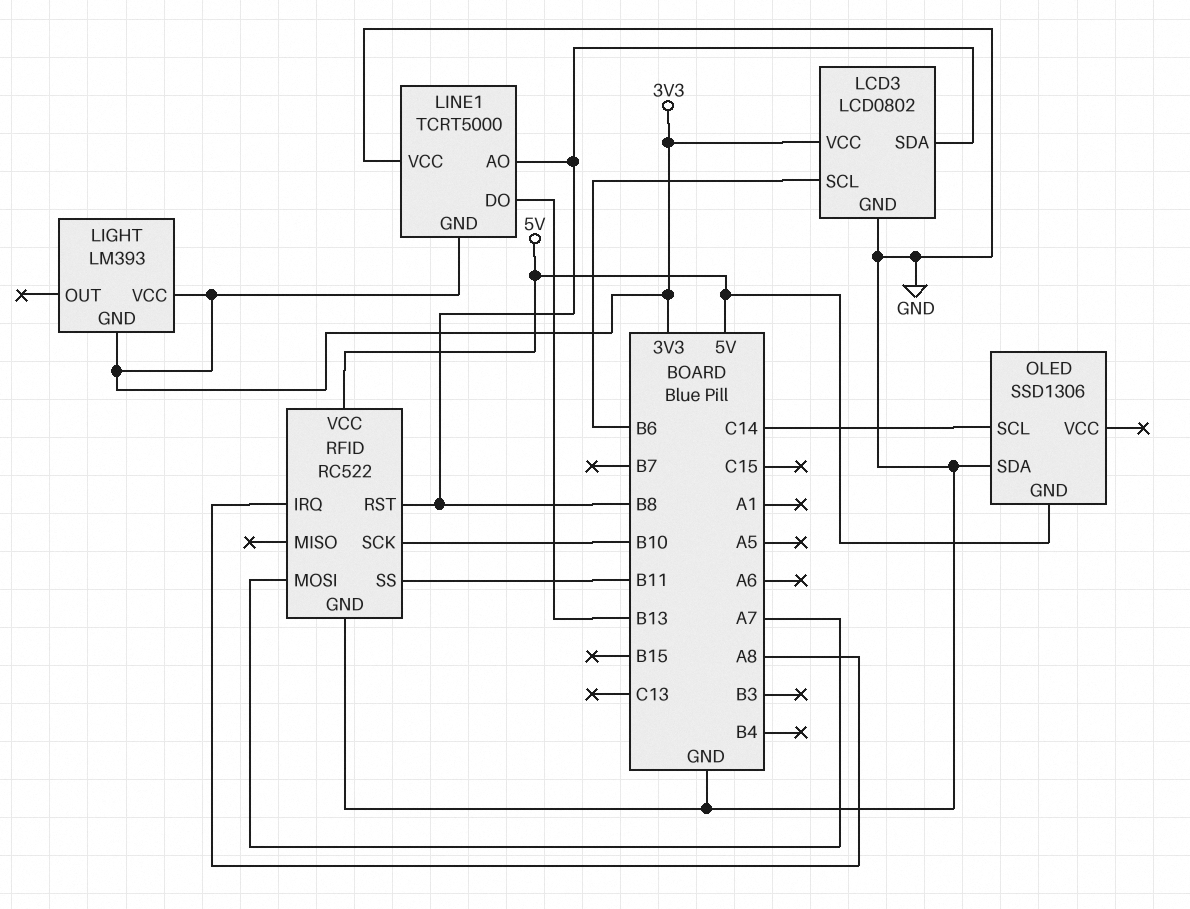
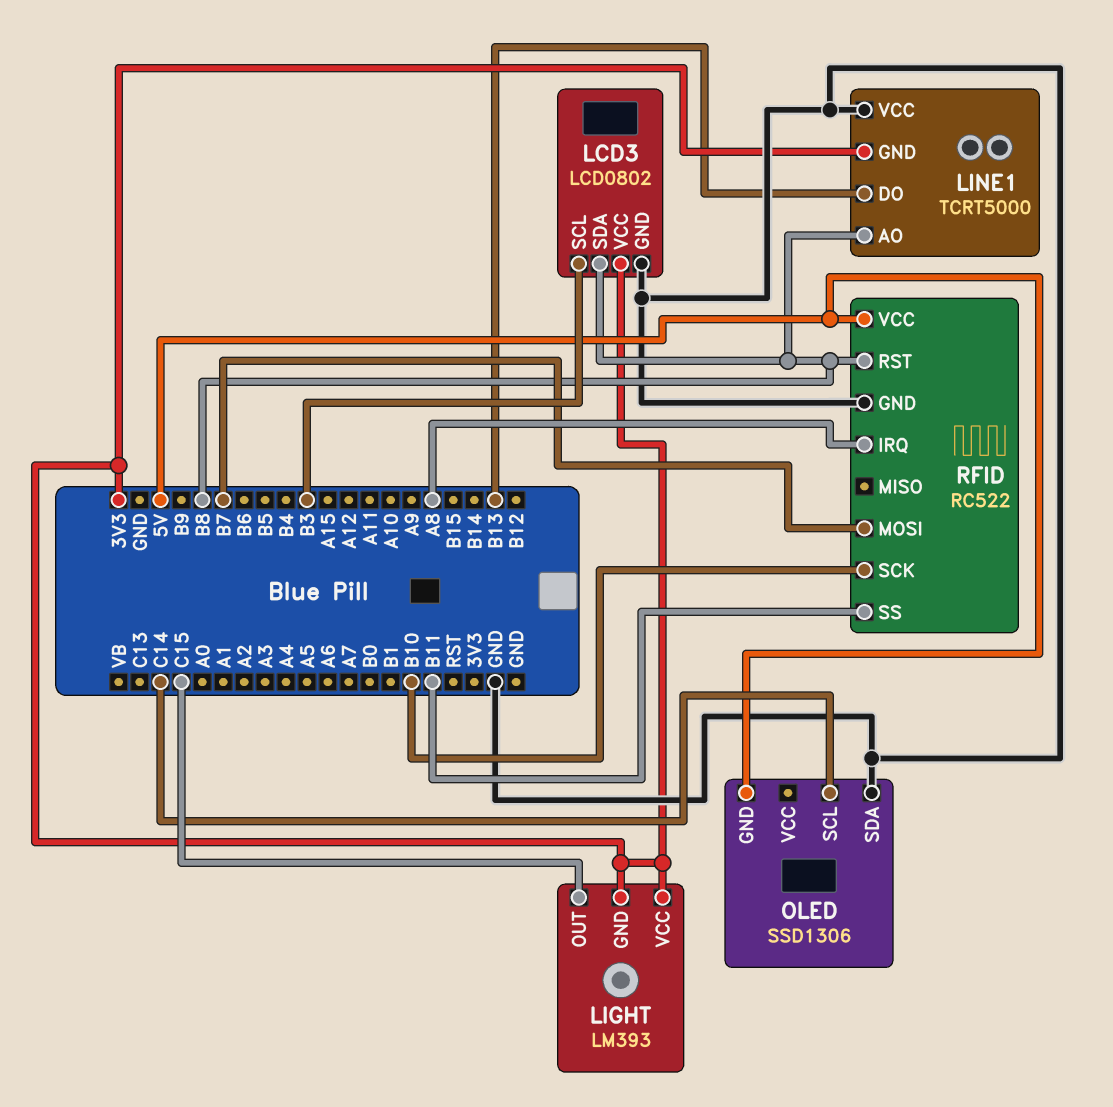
LCD3 pin SCL: B6 -> B3
LIGHT pin OUT: none -> C15
RFID pin MOSI: A7 -> B7

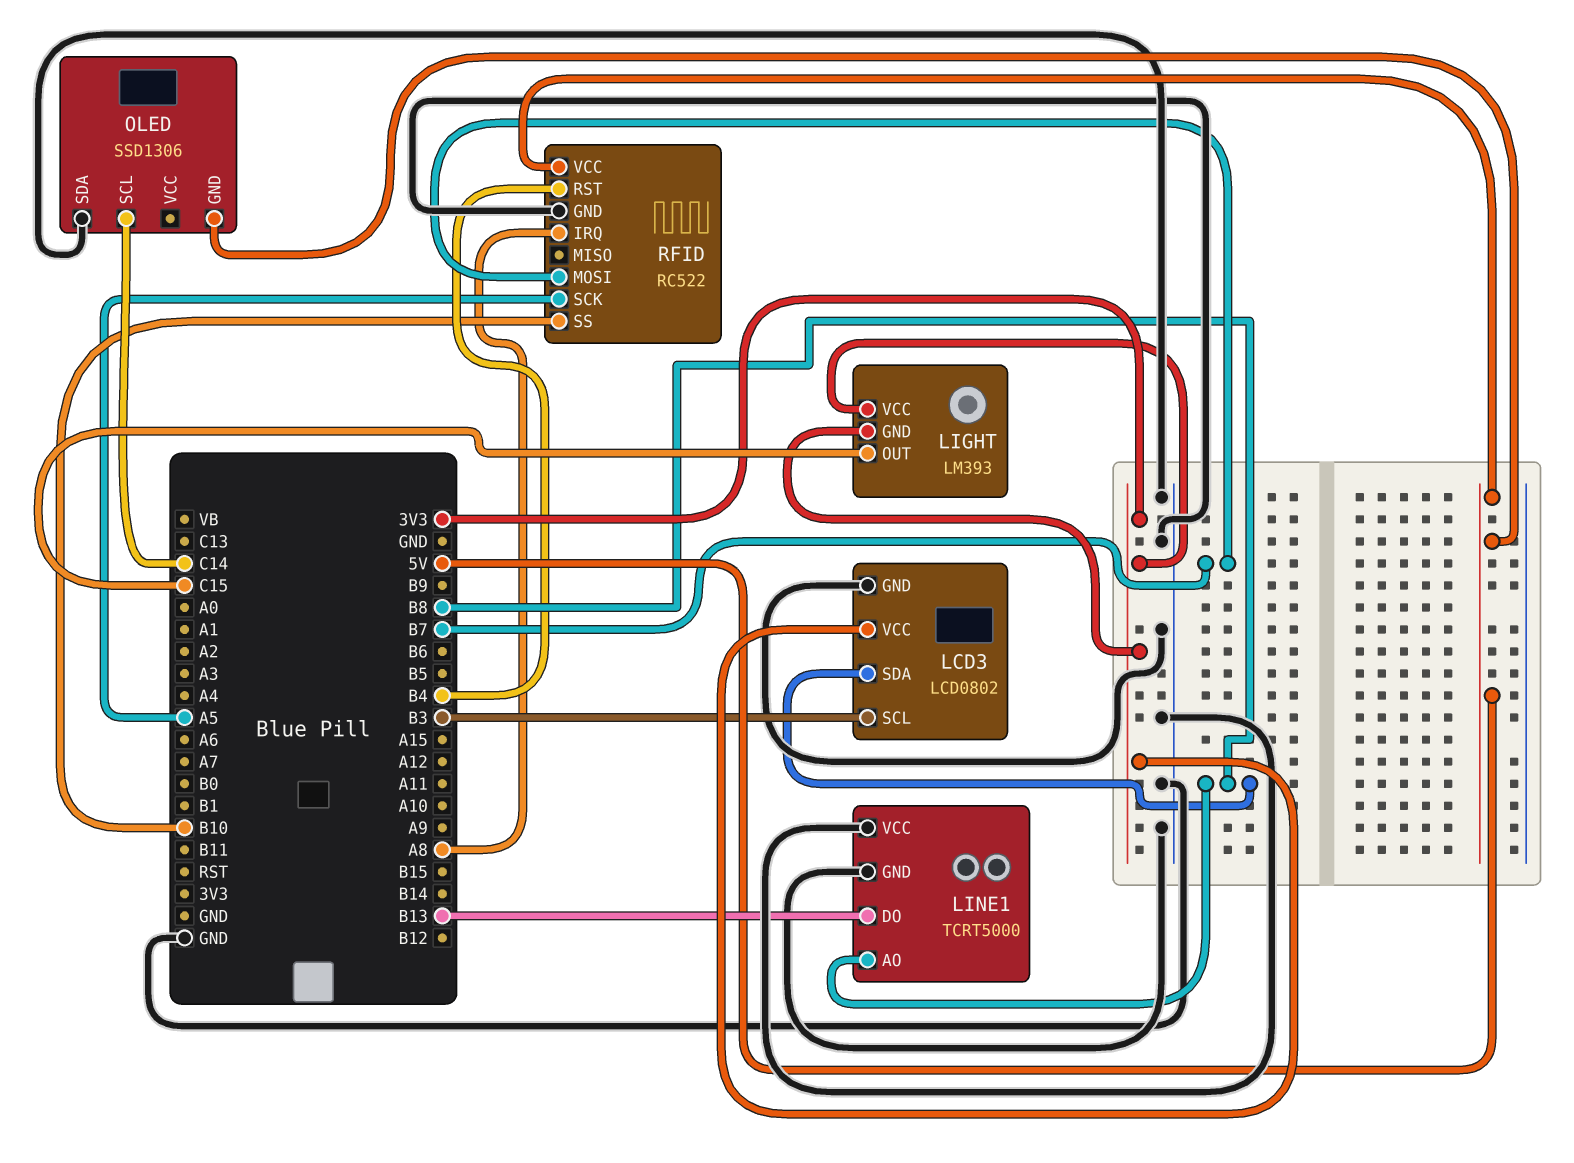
LINE1 pin GND: 3V3 -> GND
RFID pin RST: B8 -> B4
RFID pin SCK: B10 -> A5
RFID pin SS: B11 -> B10

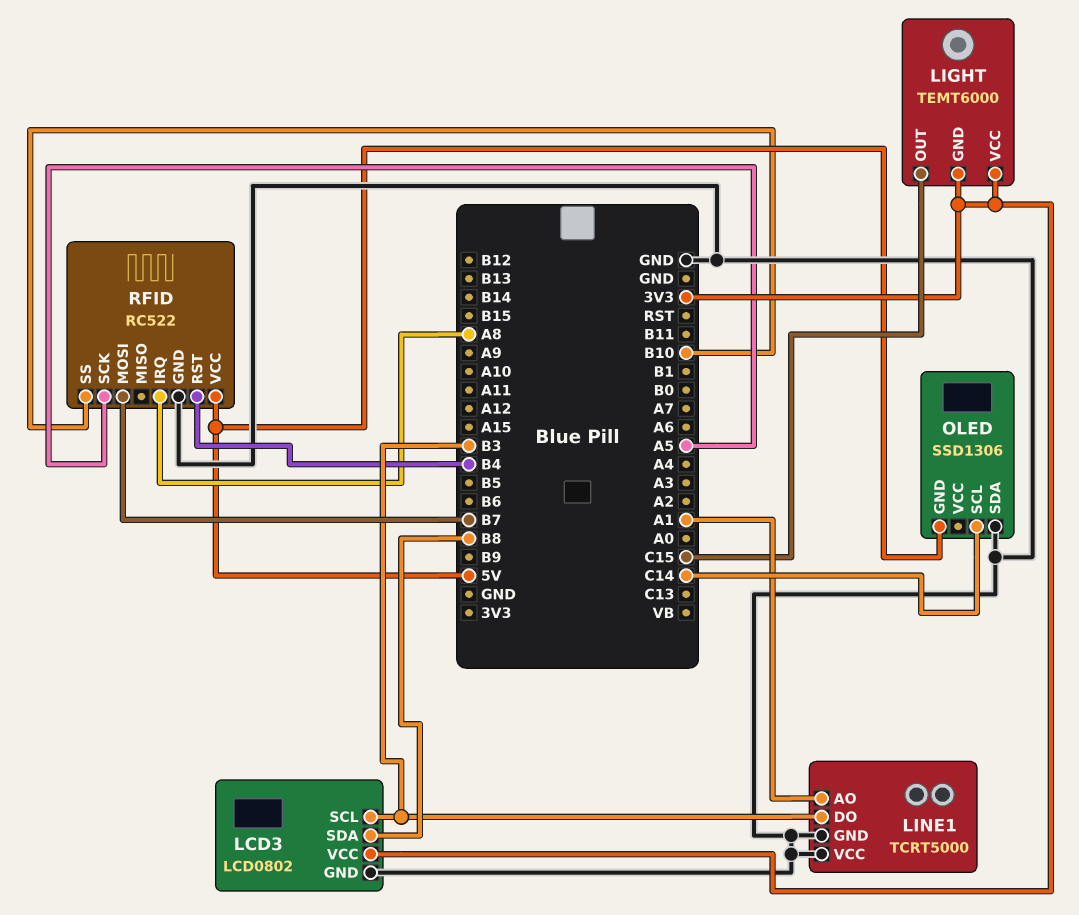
LIGHT: LM393 -> TEMT6000
LINE1 pin AO: B8 -> A1
LINE1 pin DO: B13 -> B3

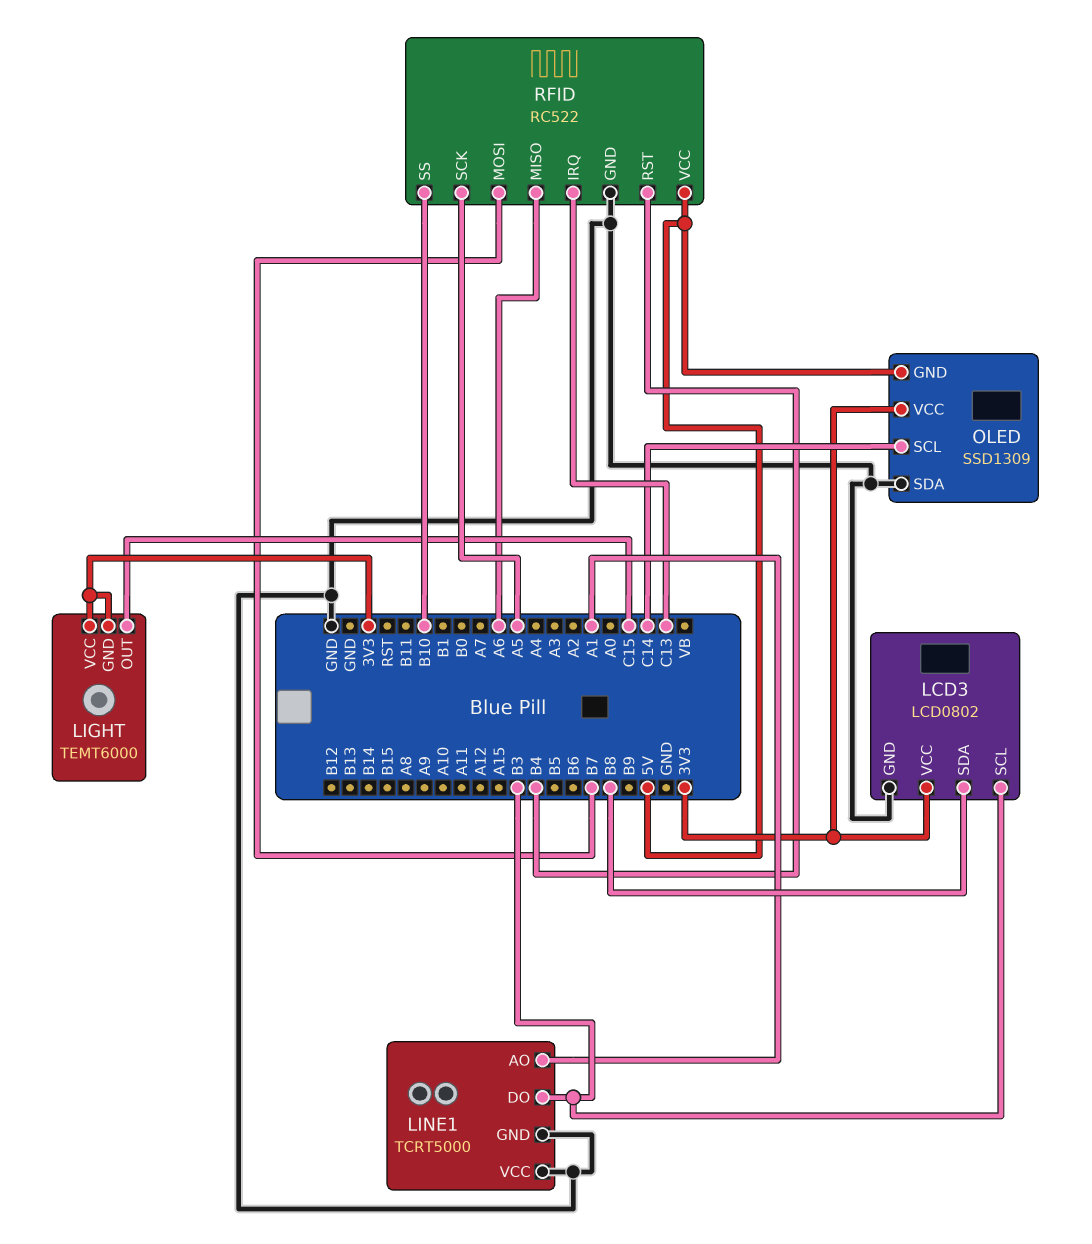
OLED: SSD1306 -> SSD1309
OLED pin VCC: none -> 3V3
RFID pin IRQ: A8 -> C13
RFID pin MISO: none -> A6

